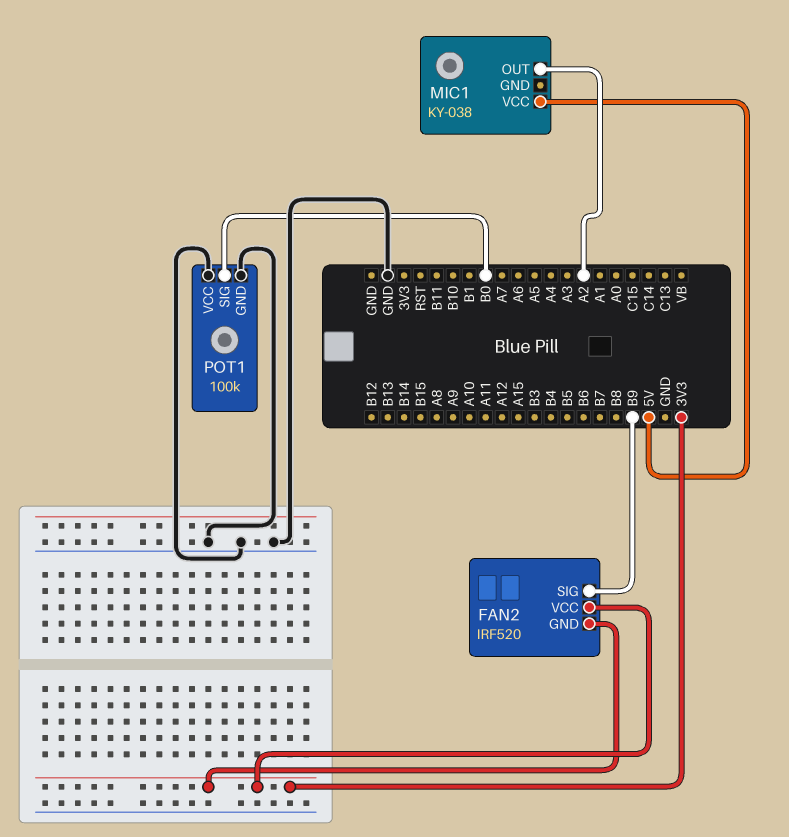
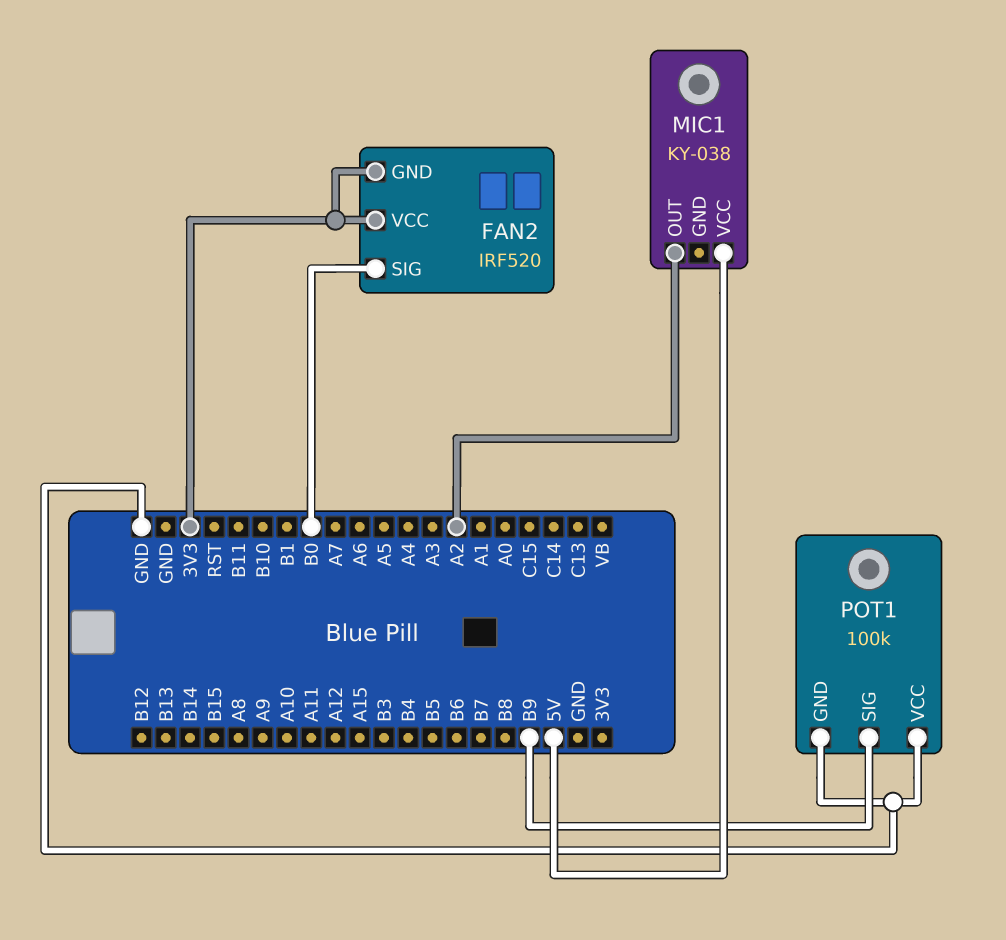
FAN2 pin SIG: B9 -> B0
POT1 pin SIG: B0 -> B9

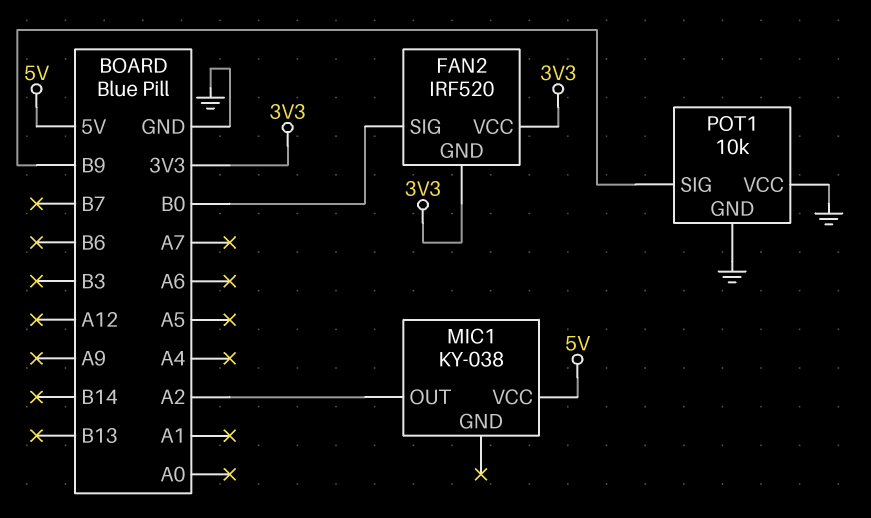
POT1: 100k -> 10k

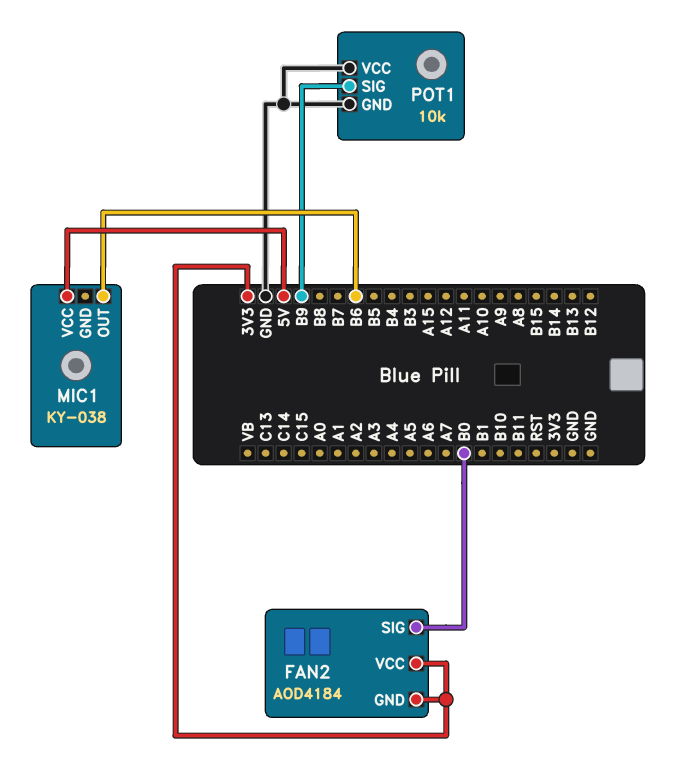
FAN2: IRF520 -> AOD4184
MIC1 pin OUT: A2 -> B6

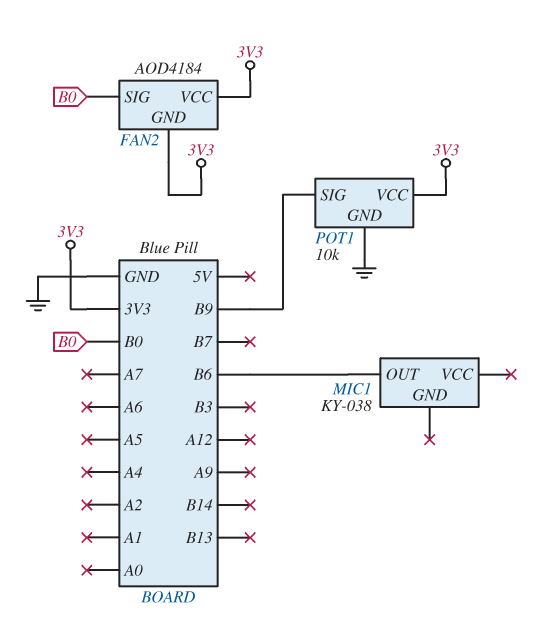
MIC1 pin VCC: 5V -> none
POT1 pin VCC: GND -> 3V3

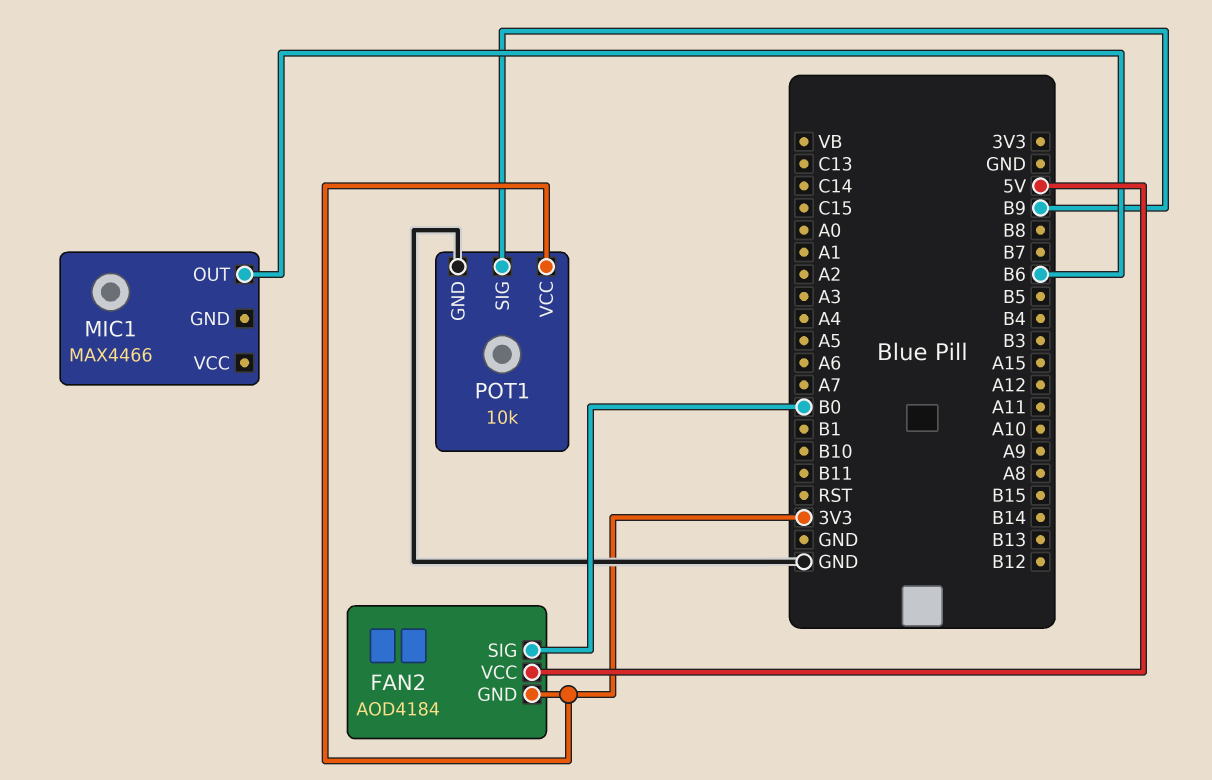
FAN2 pin VCC: 3V3 -> 5V
MIC1: KY-038 -> MAX4466

